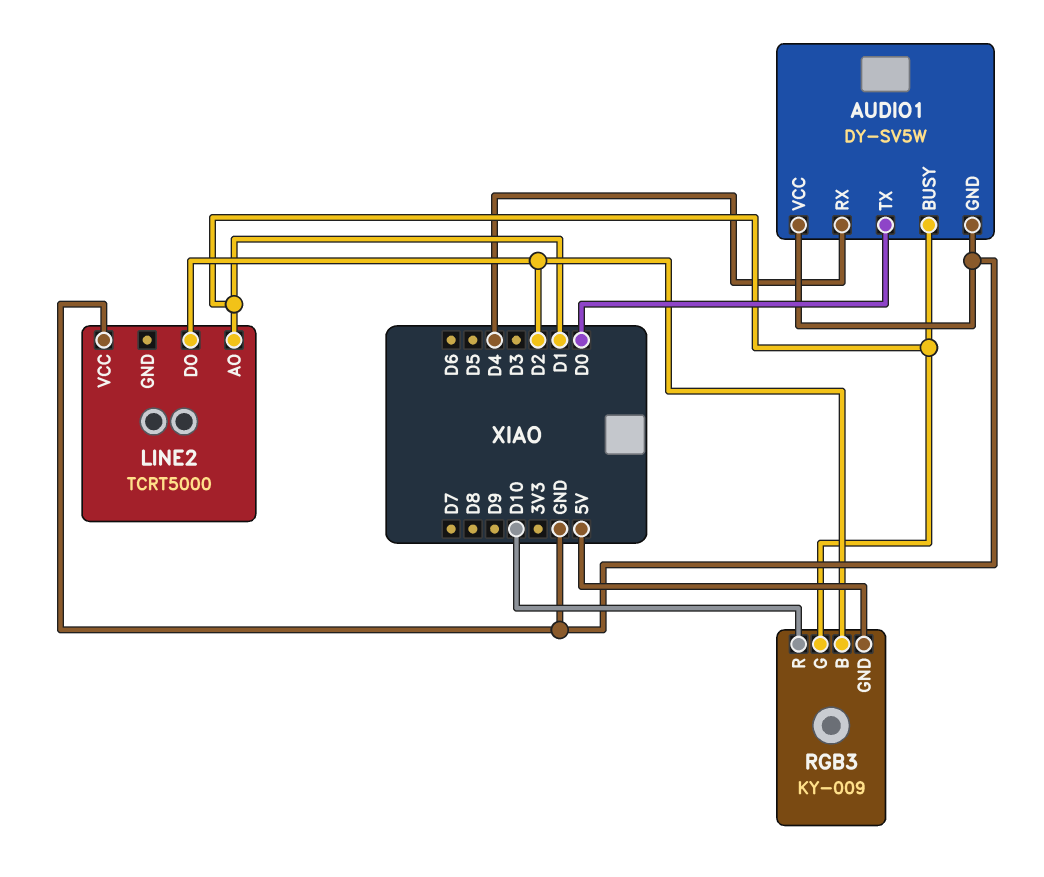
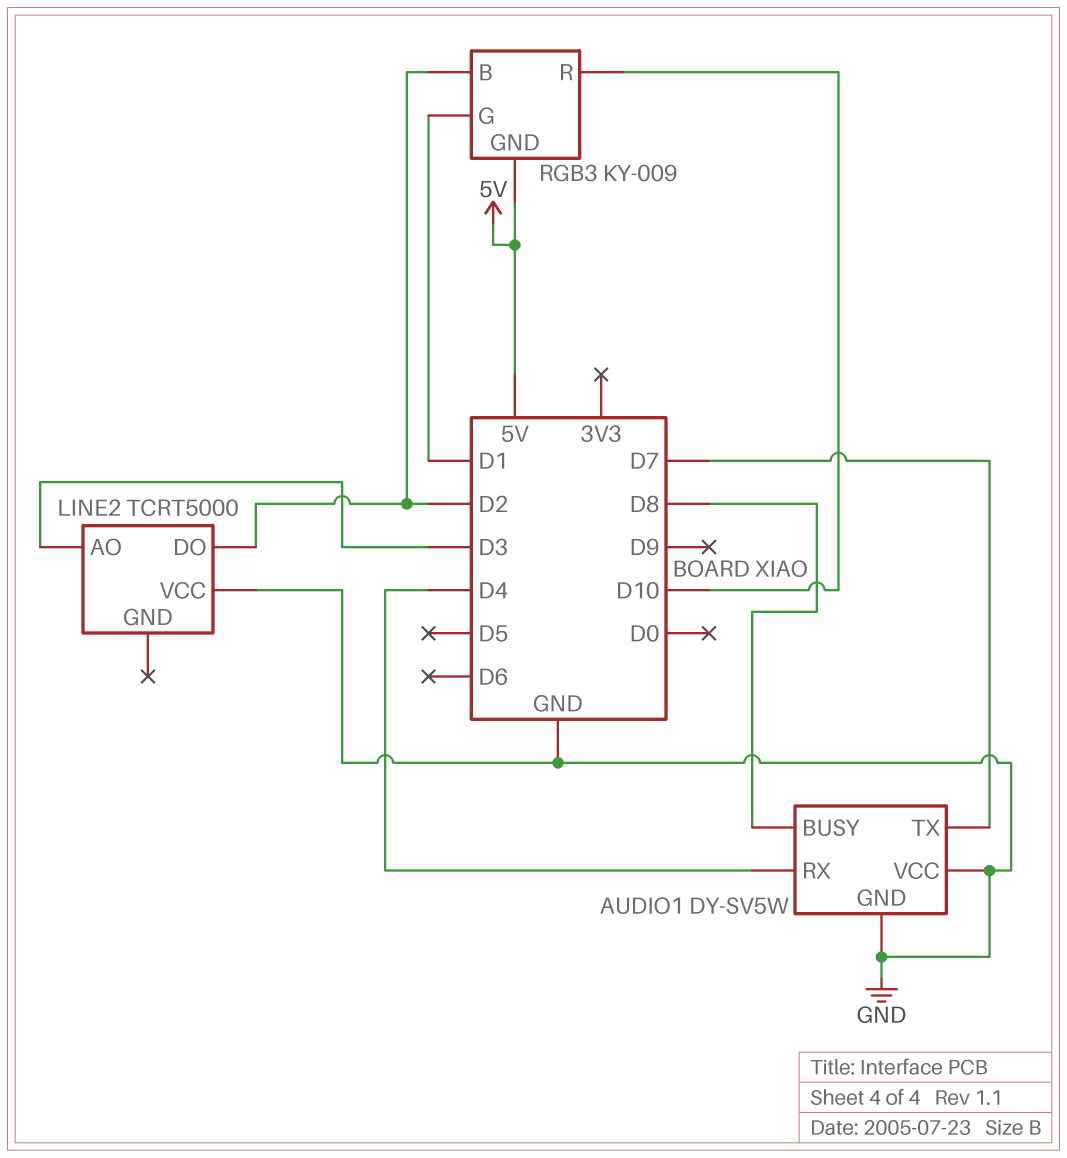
AUDIO1 pin BUSY: D1 -> D8
AUDIO1 pin TX: D0 -> D7
LINE2 pin AO: D1 -> D3

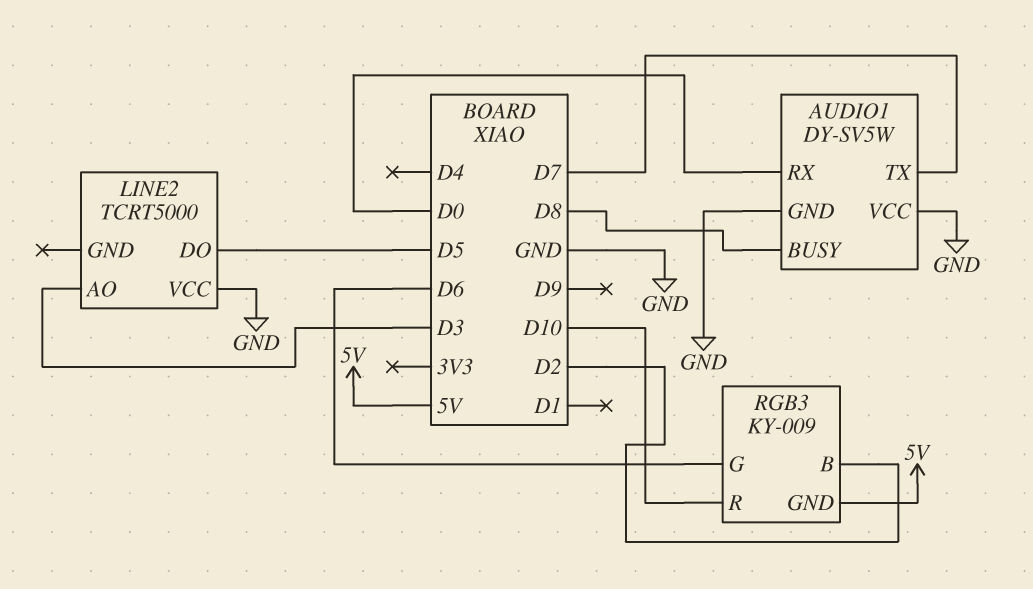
AUDIO1 pin RX: D4 -> D0
LINE2 pin DO: D2 -> D5
RGB3 pin G: D1 -> D6

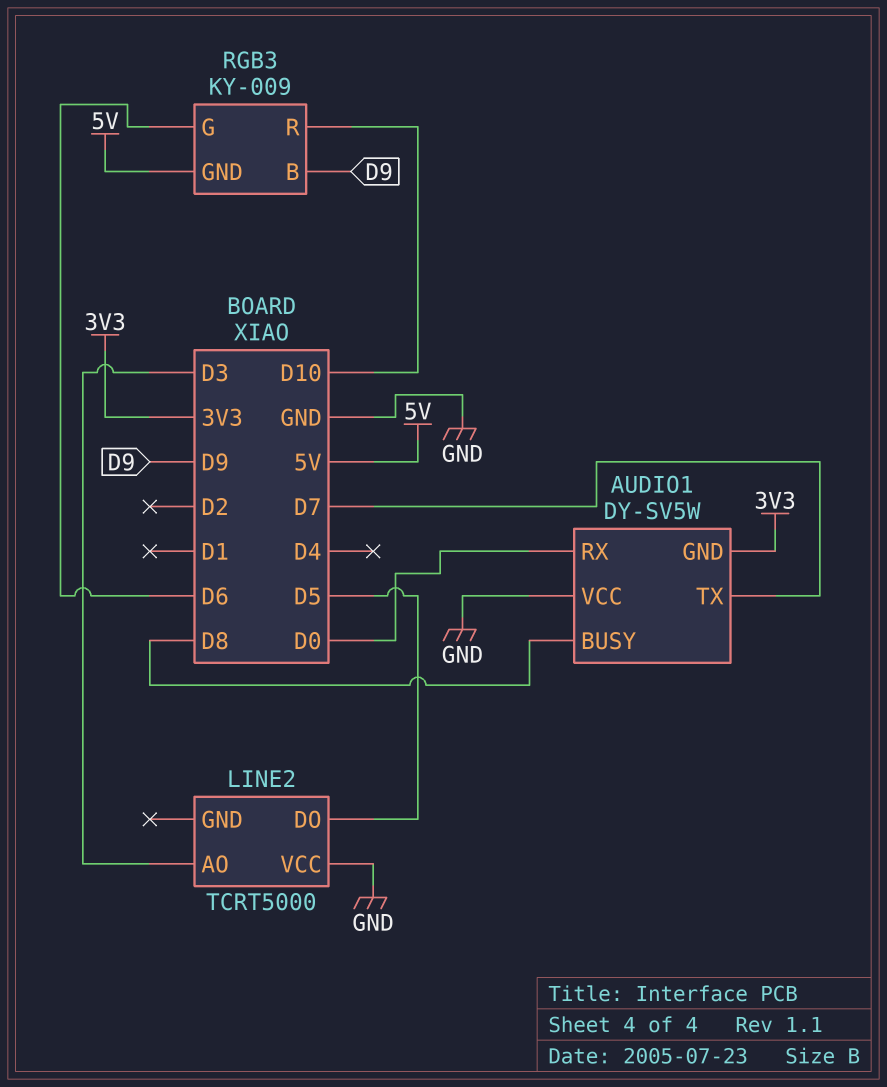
AUDIO1 pin GND: GND -> 3V3
RGB3 pin B: D2 -> D9

